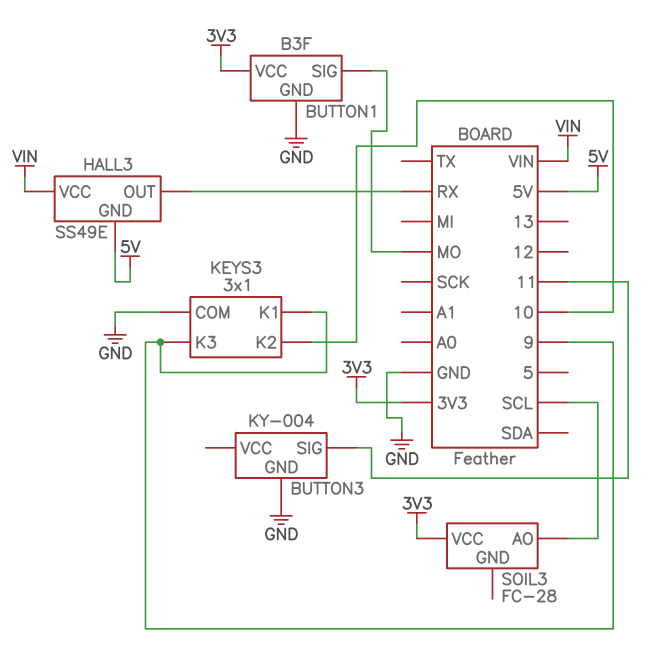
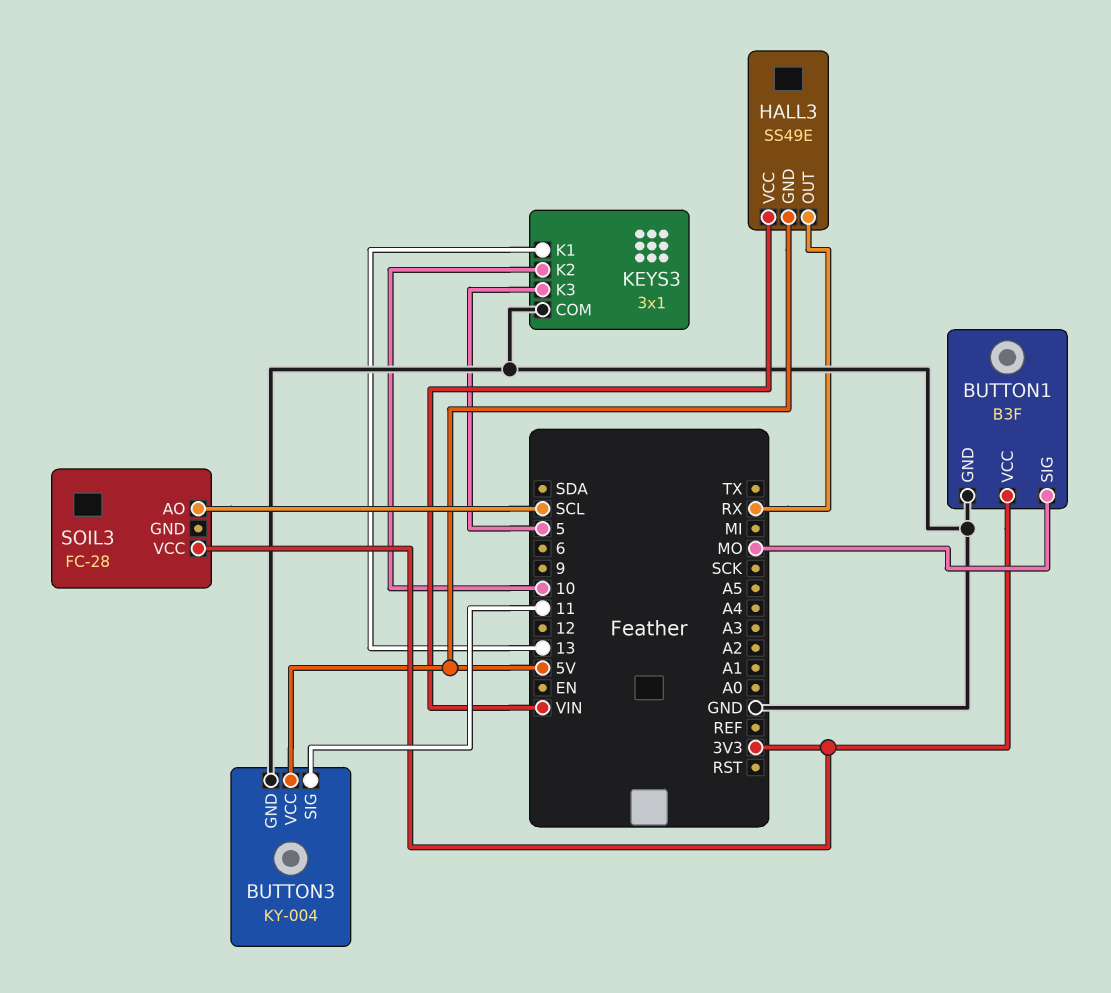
BUTTON3 pin VCC: none -> 5V
KEYS3 pin K1: 9 -> 13
KEYS3 pin K3: 9 -> 5

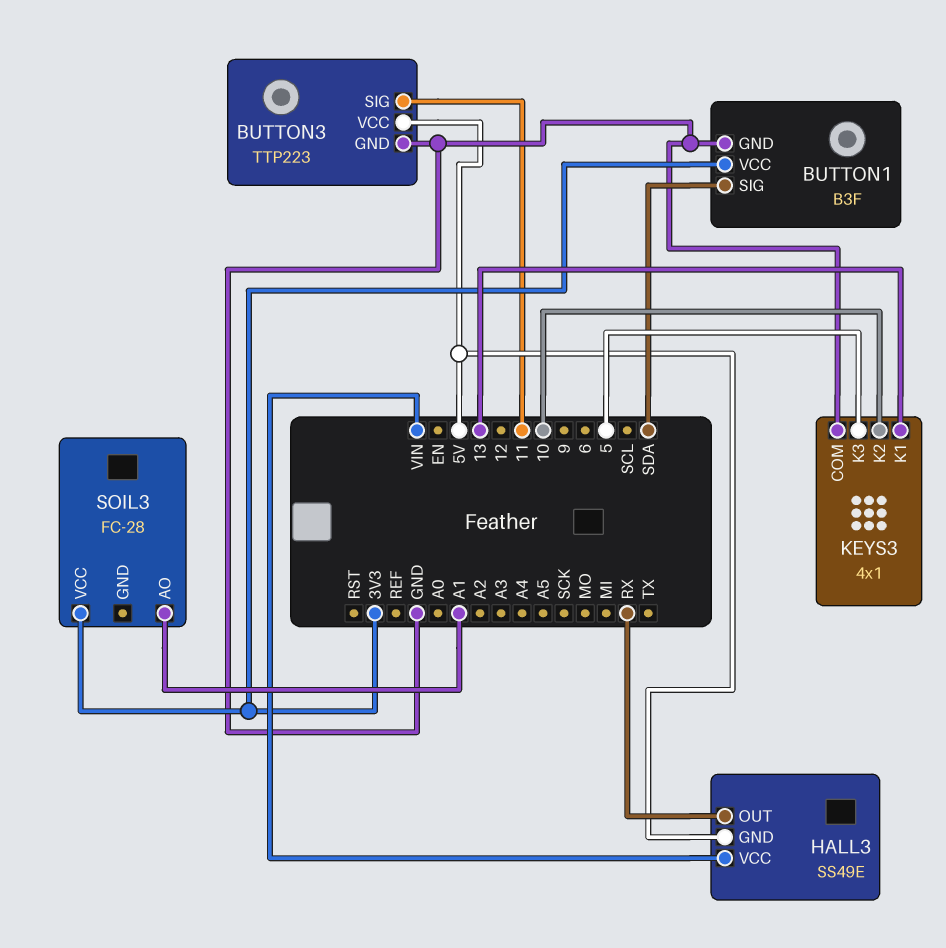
BUTTON1 pin SIG: MO -> SDA
BUTTON3: KY-004 -> TTP223
KEYS3: 3x1 -> 4x1
SOIL3 pin AO: SCL -> A1

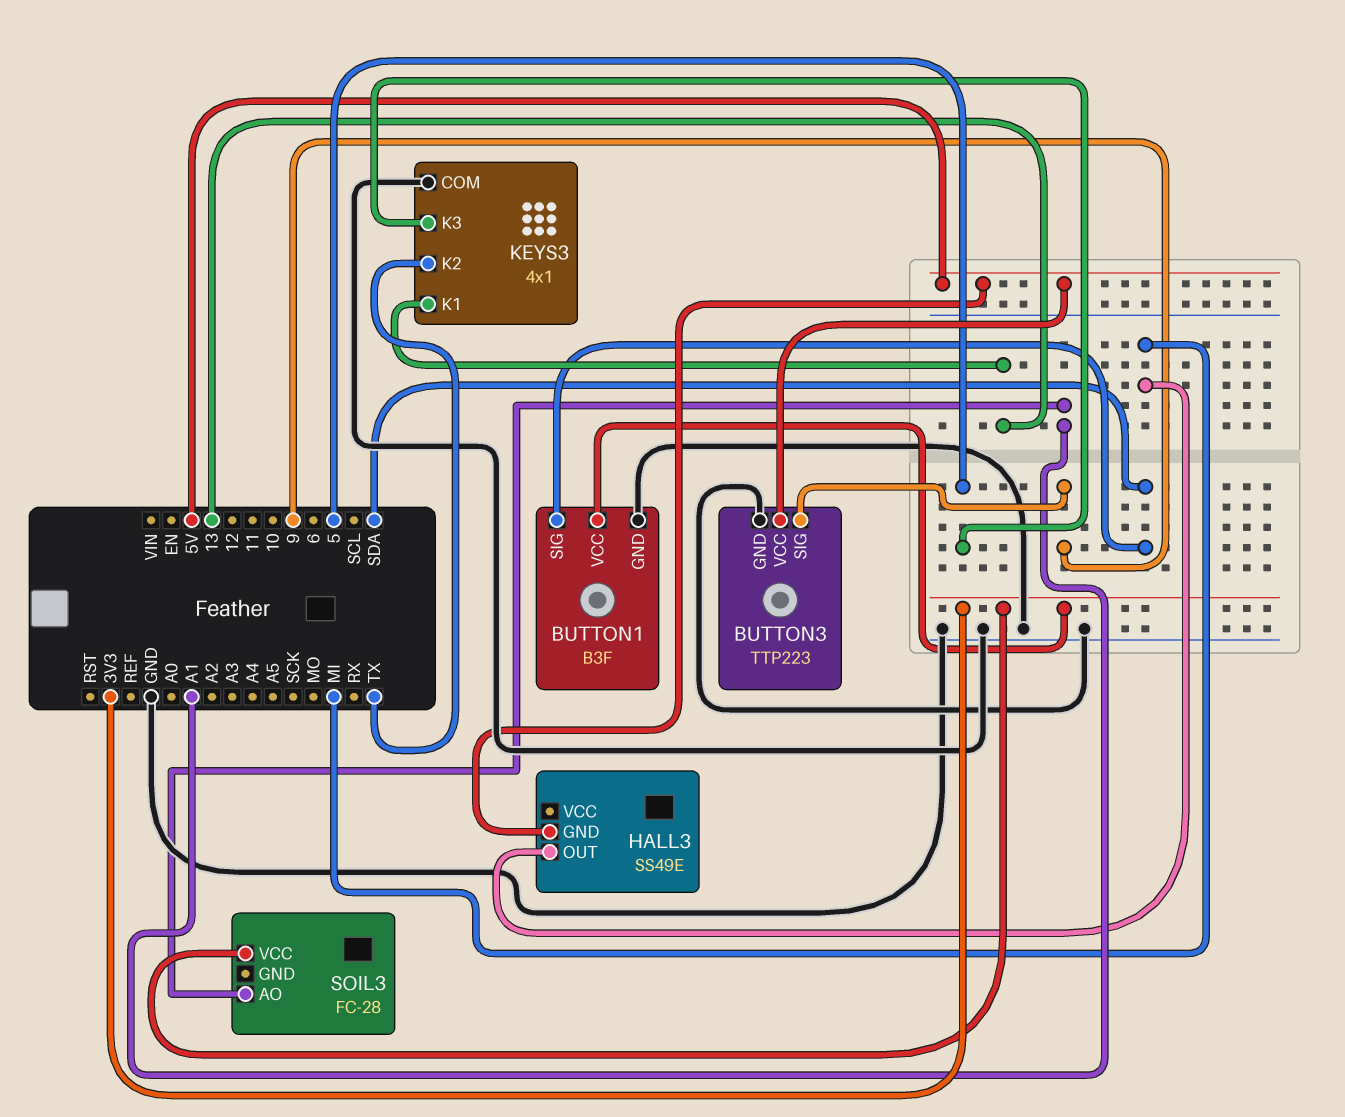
BUTTON3 pin SIG: 11 -> 9
HALL3 pin OUT: RX -> MI
HALL3 pin VCC: VIN -> none
KEYS3 pin K2: 10 -> TX

